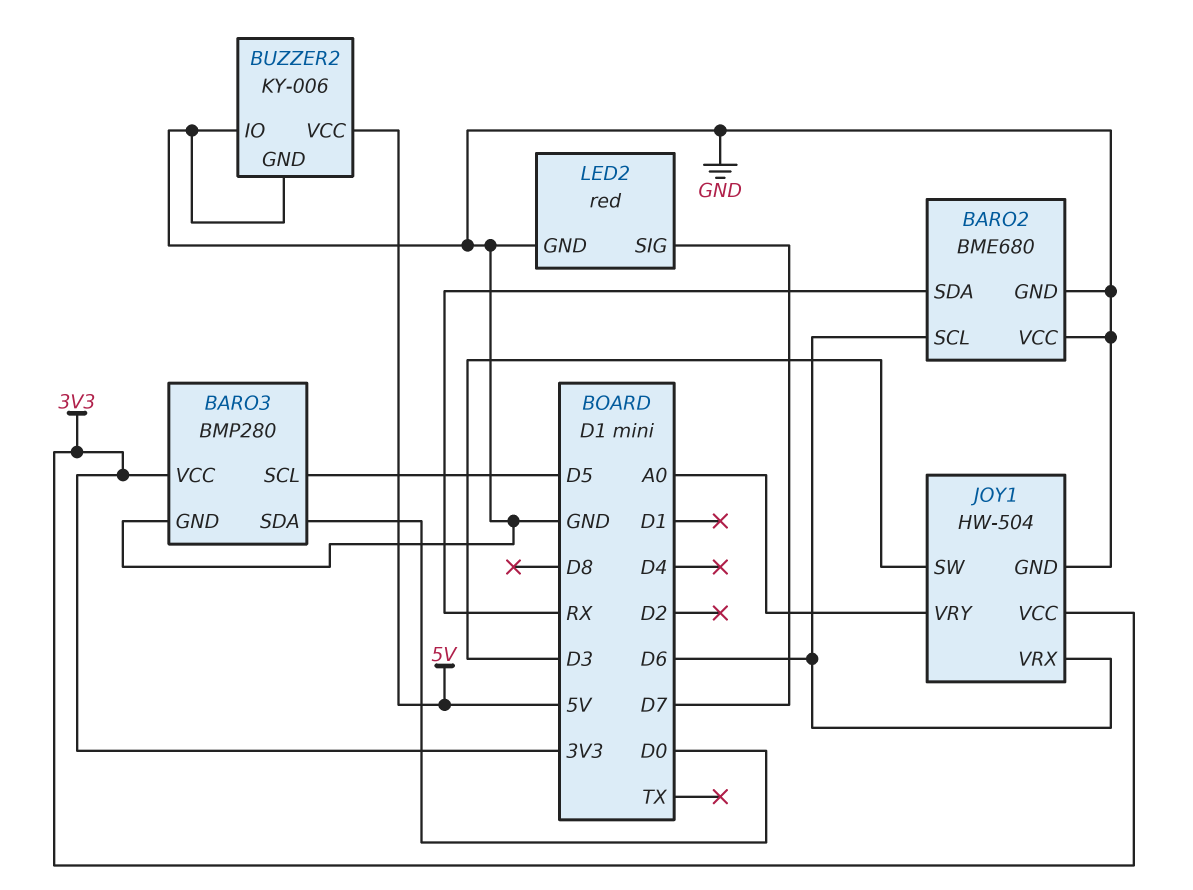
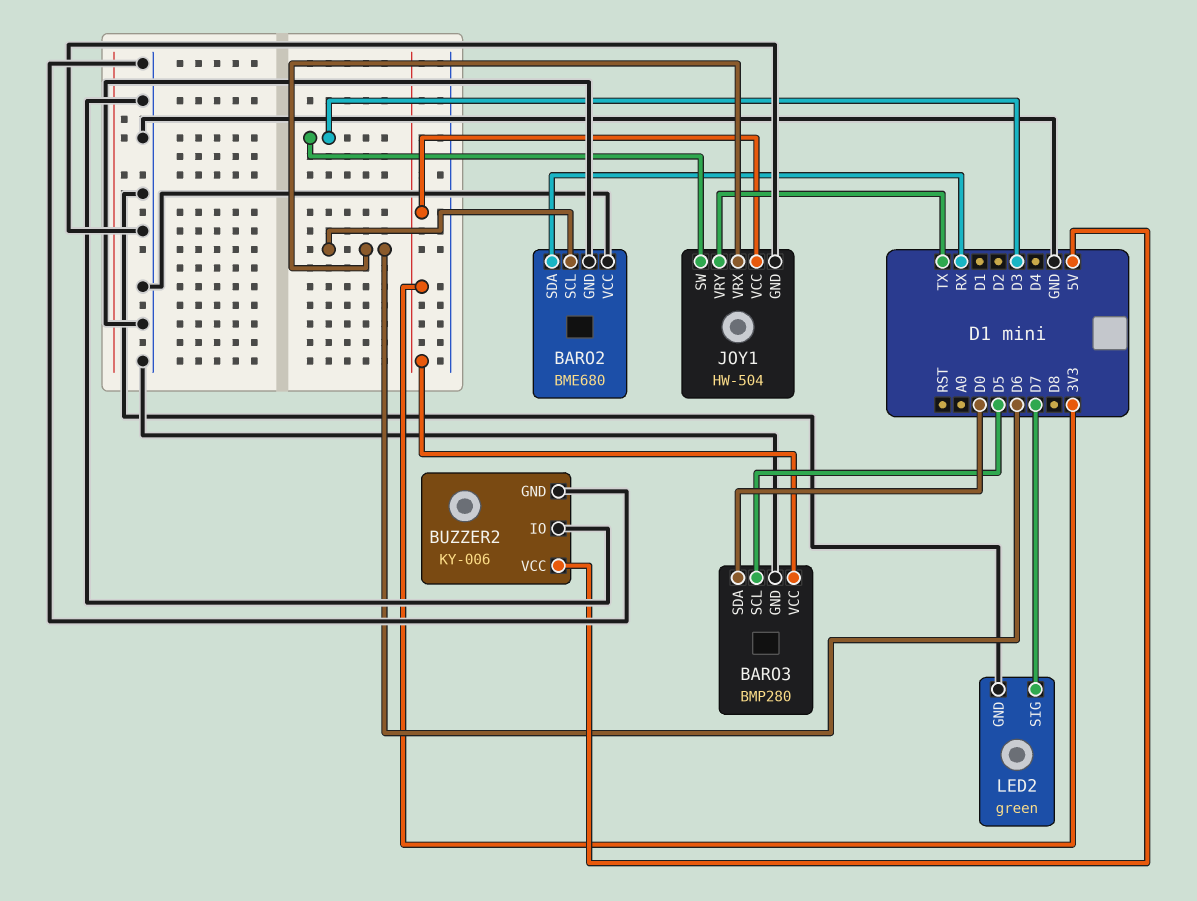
JOY1 pin VRY: A0 -> TX
LED2: red -> green

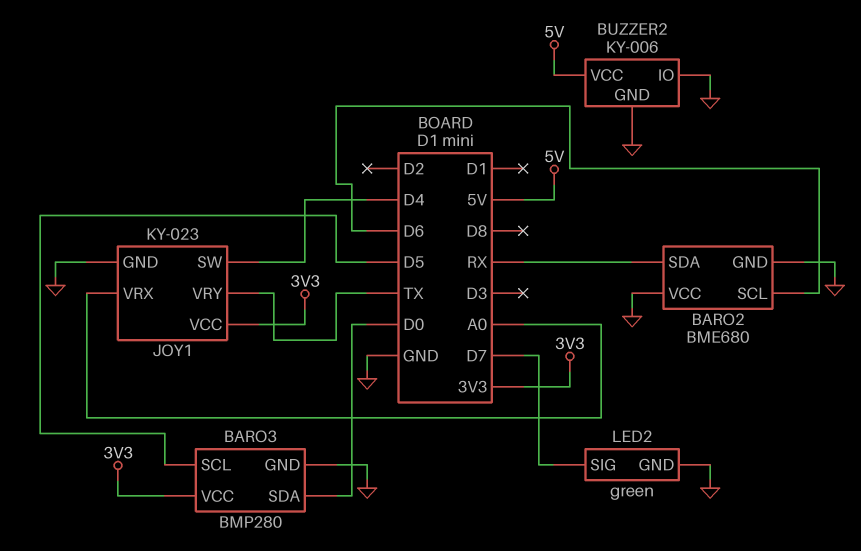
JOY1: HW-504 -> KY-023
JOY1 pin SW: D3 -> D4
JOY1 pin VRX: D6 -> A0

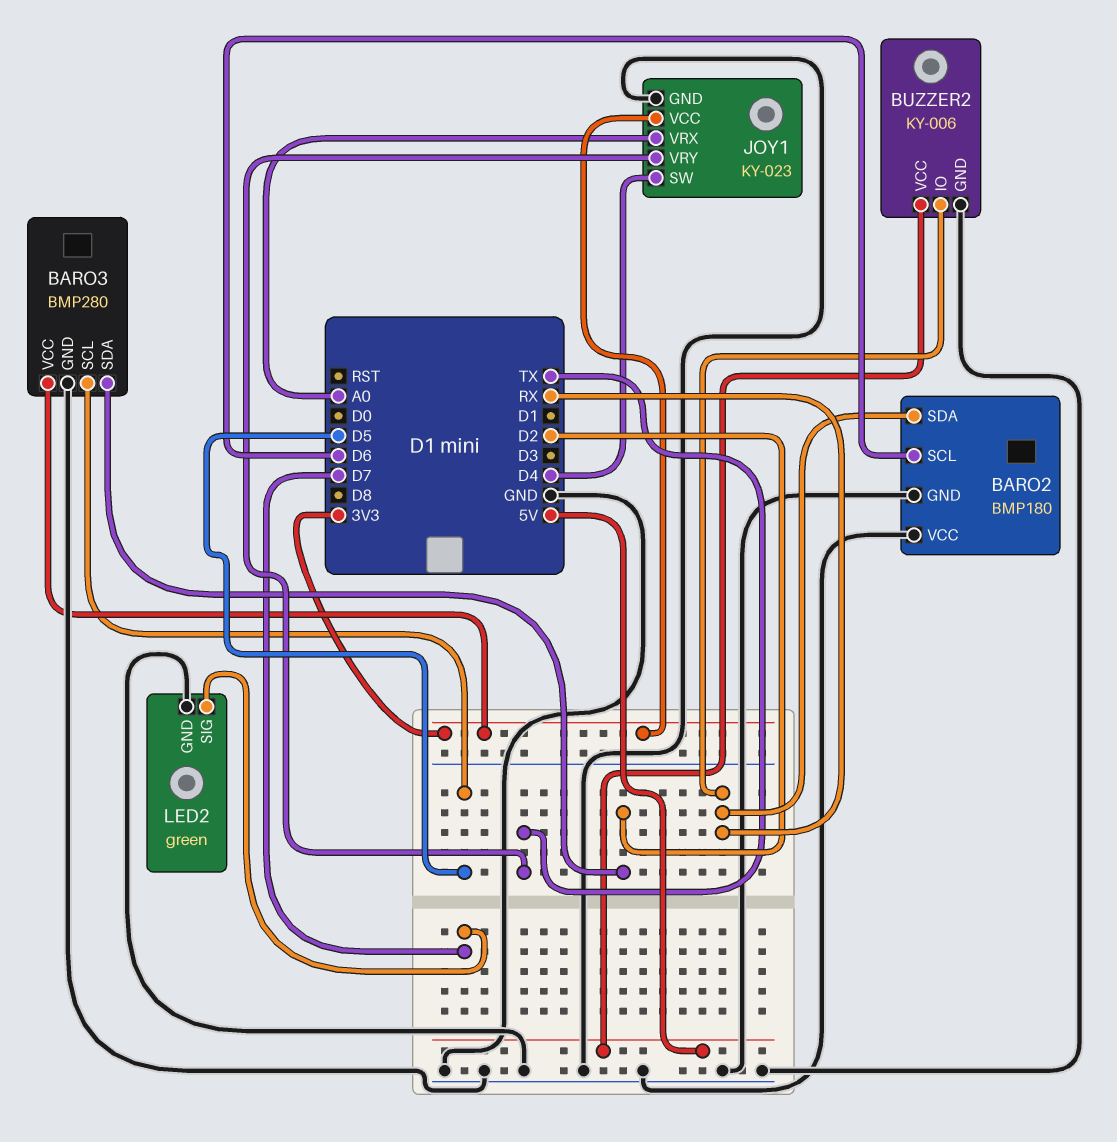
BARO2: BME680 -> BMP180
BARO3 pin SDA: D0 -> D2
BUZZER2 pin IO: GND -> RX

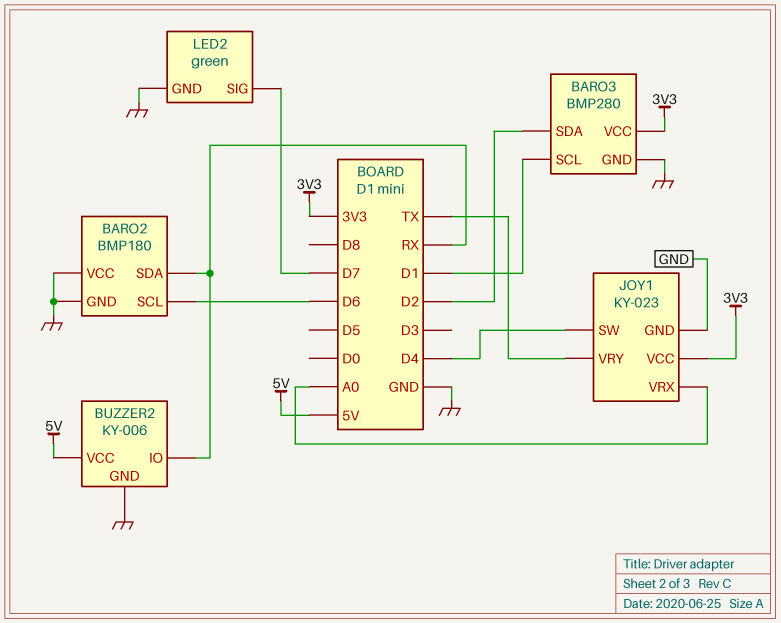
BARO3 pin SCL: D5 -> D1

